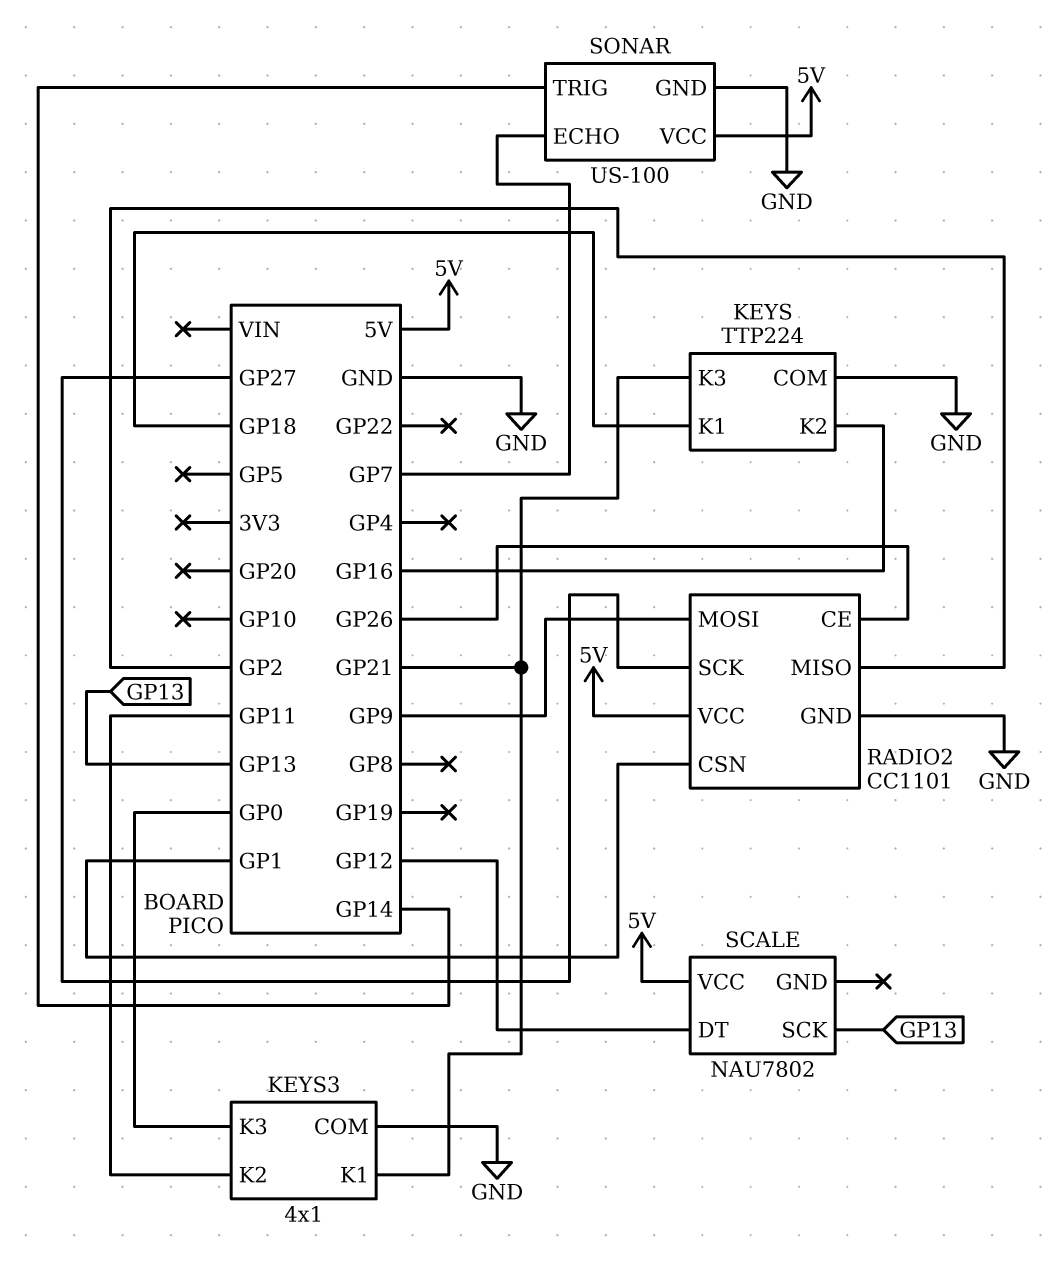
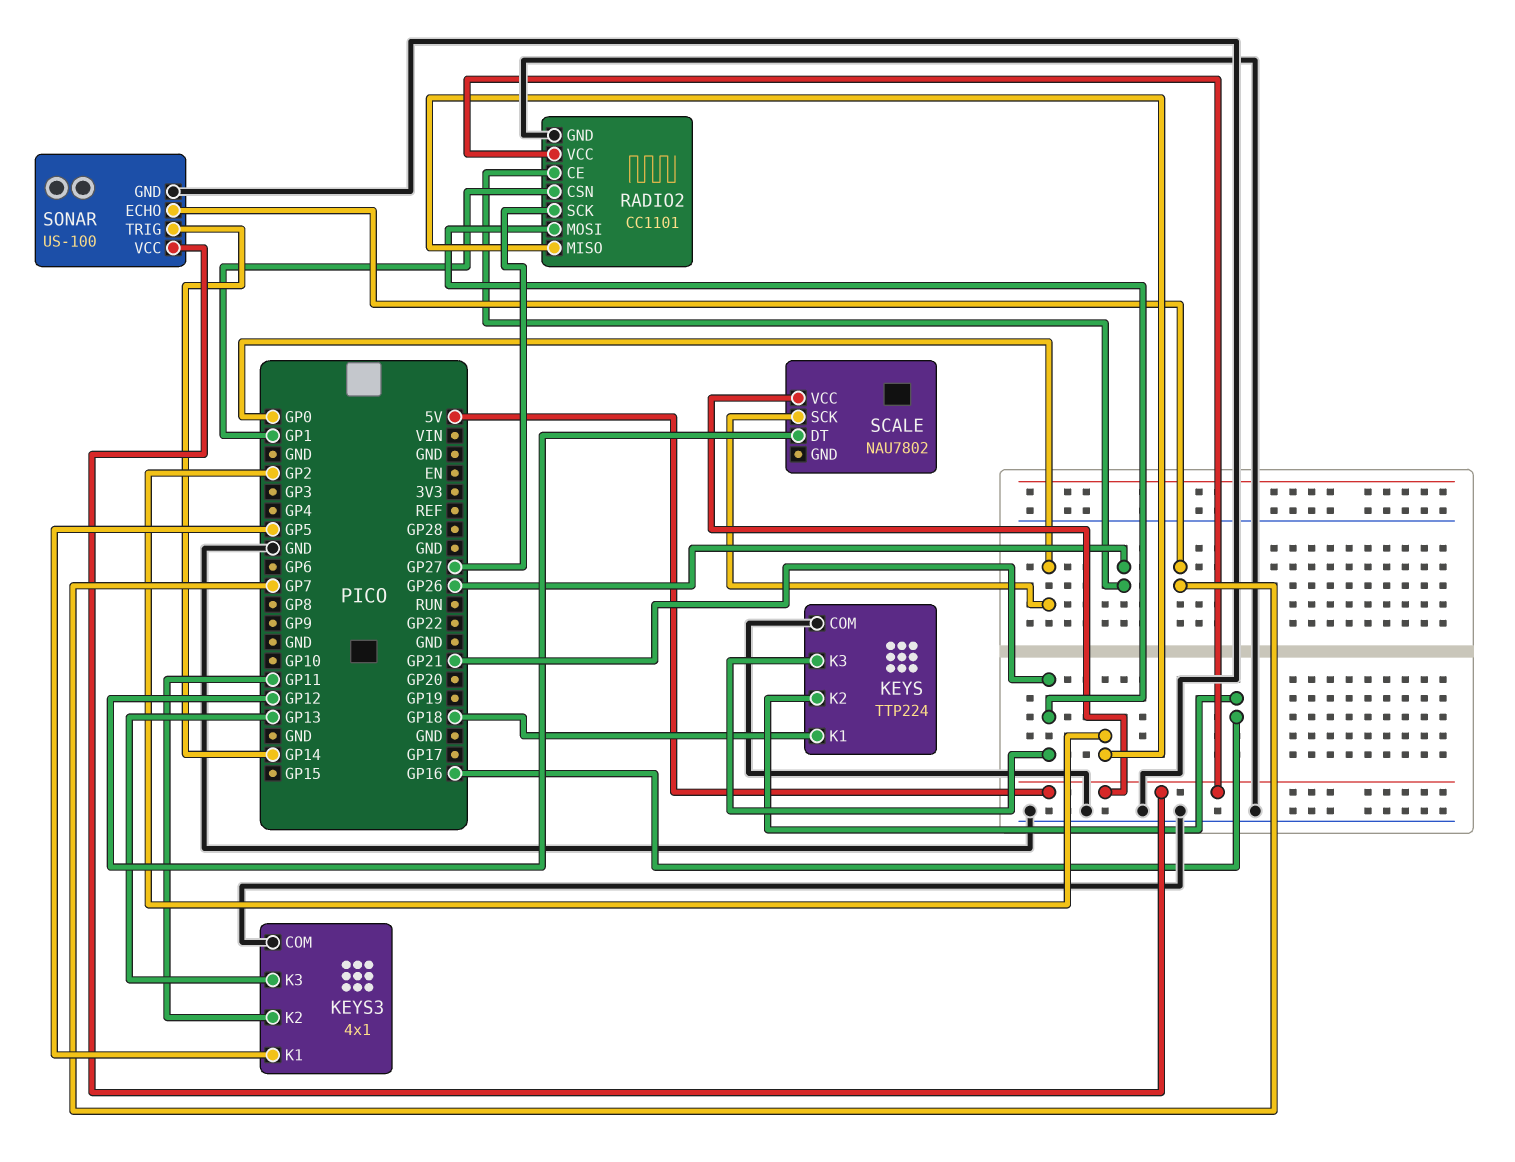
KEYS3 pin K1: GP21 -> GP5
KEYS3 pin K3: GP0 -> GP13
RADIO2 pin MOSI: GP9 -> GP21
SCALE pin SCK: GP13 -> GP0

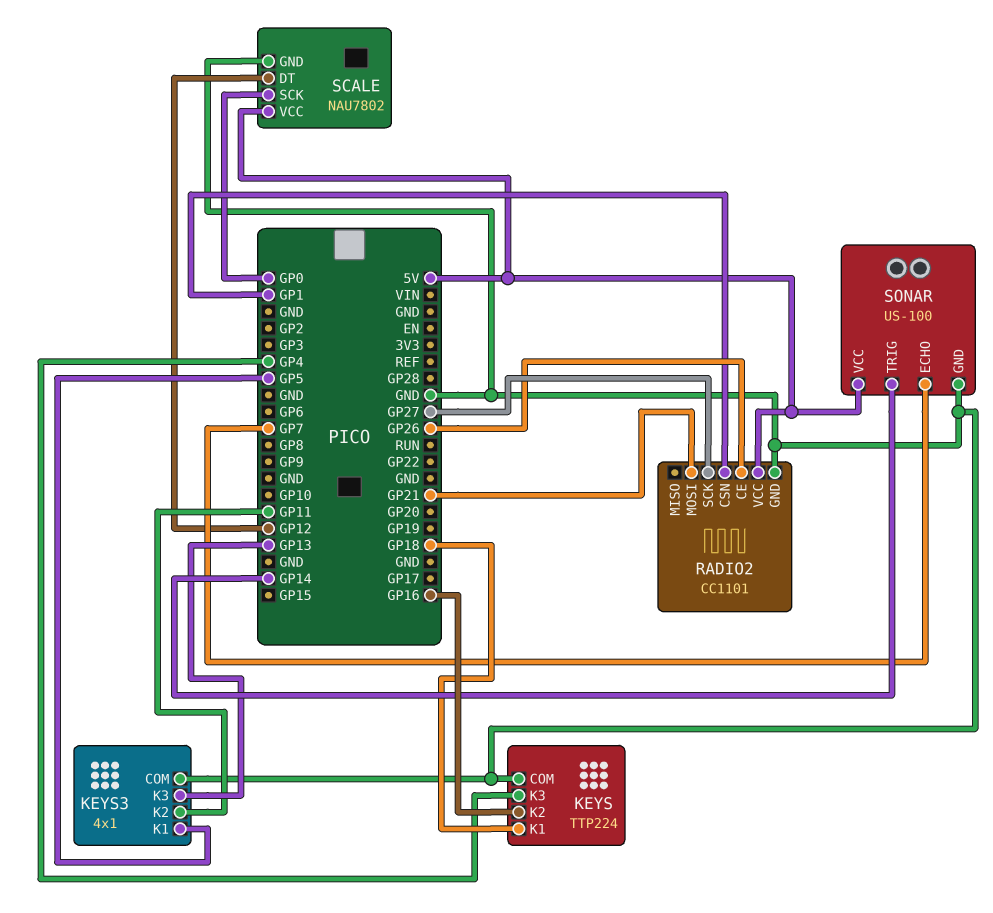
KEYS pin K3: GP21 -> GP4
RADIO2 pin MISO: GP2 -> none
SCALE pin GND: none -> GND

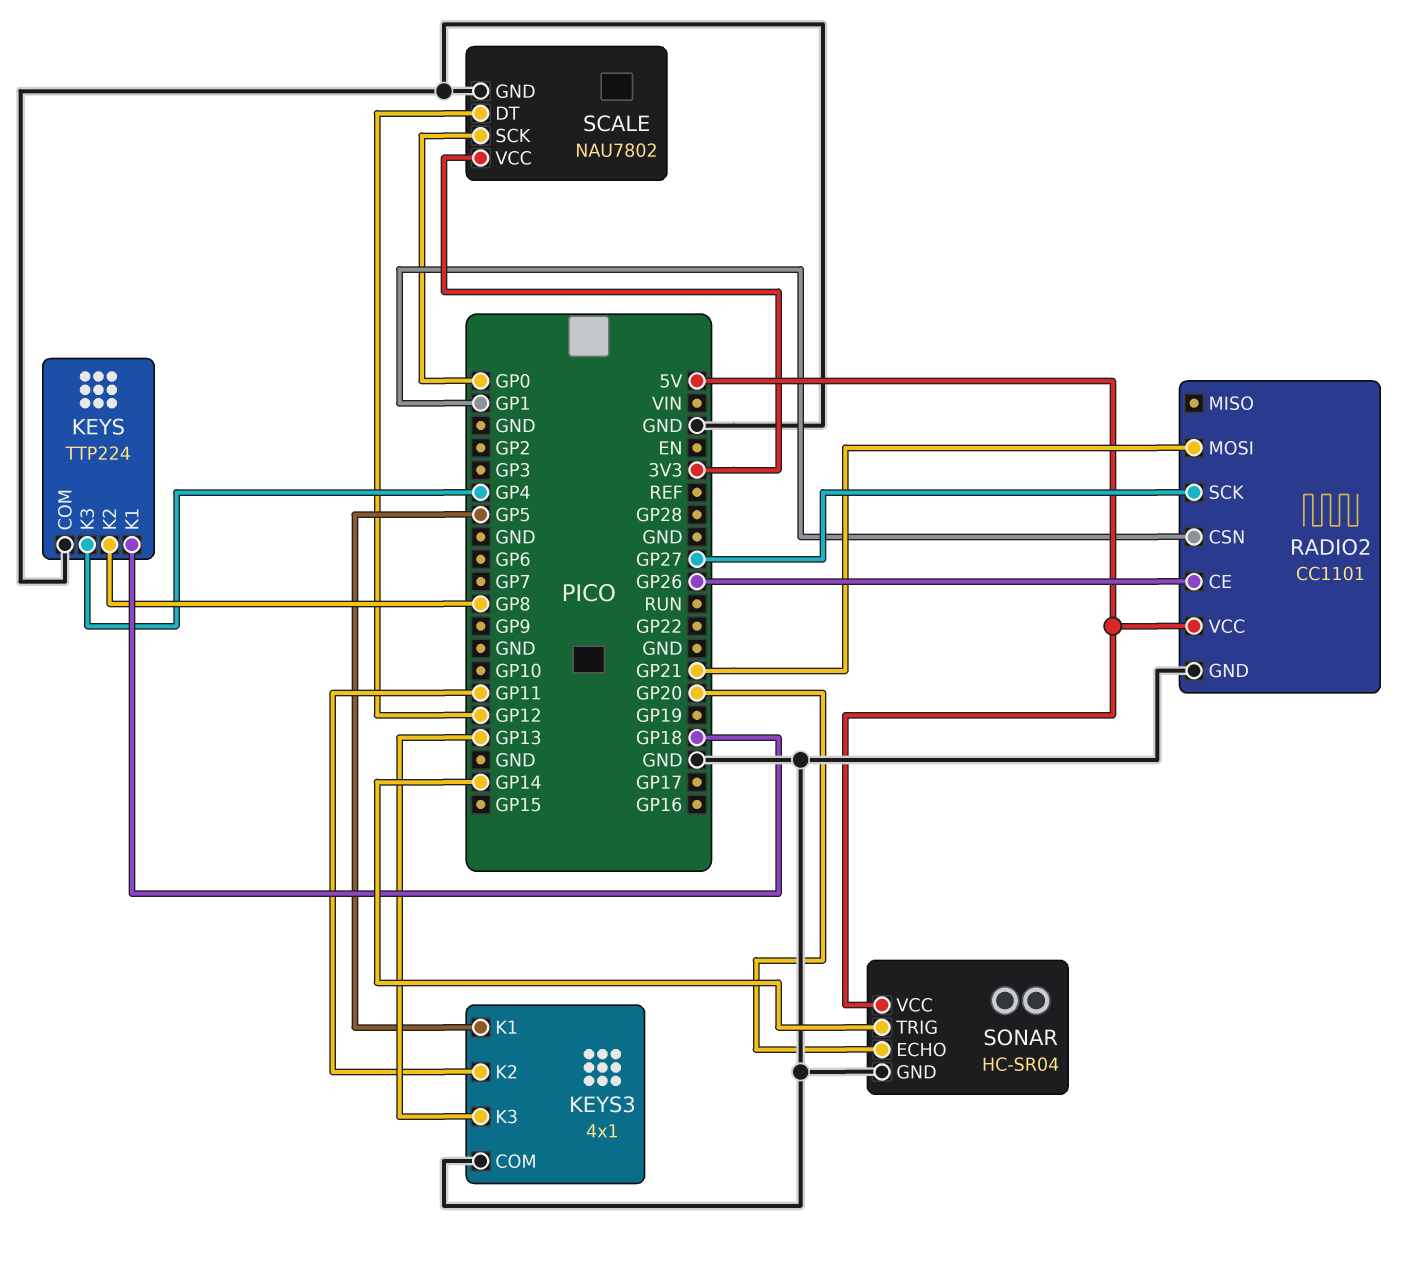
KEYS pin K2: GP16 -> GP8
SCALE pin VCC: 5V -> 3V3
SONAR: US-100 -> HC-SR04
SONAR pin ECHO: GP7 -> GP20

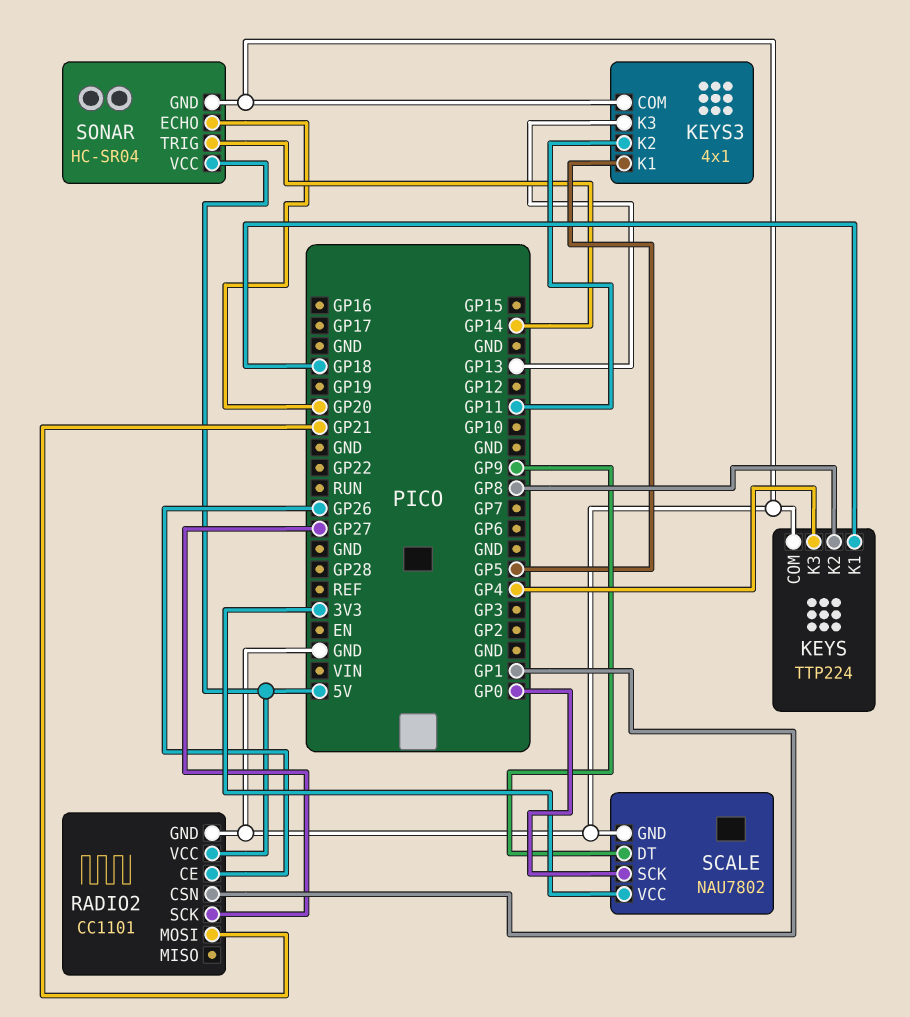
SCALE pin DT: GP12 -> GP9

